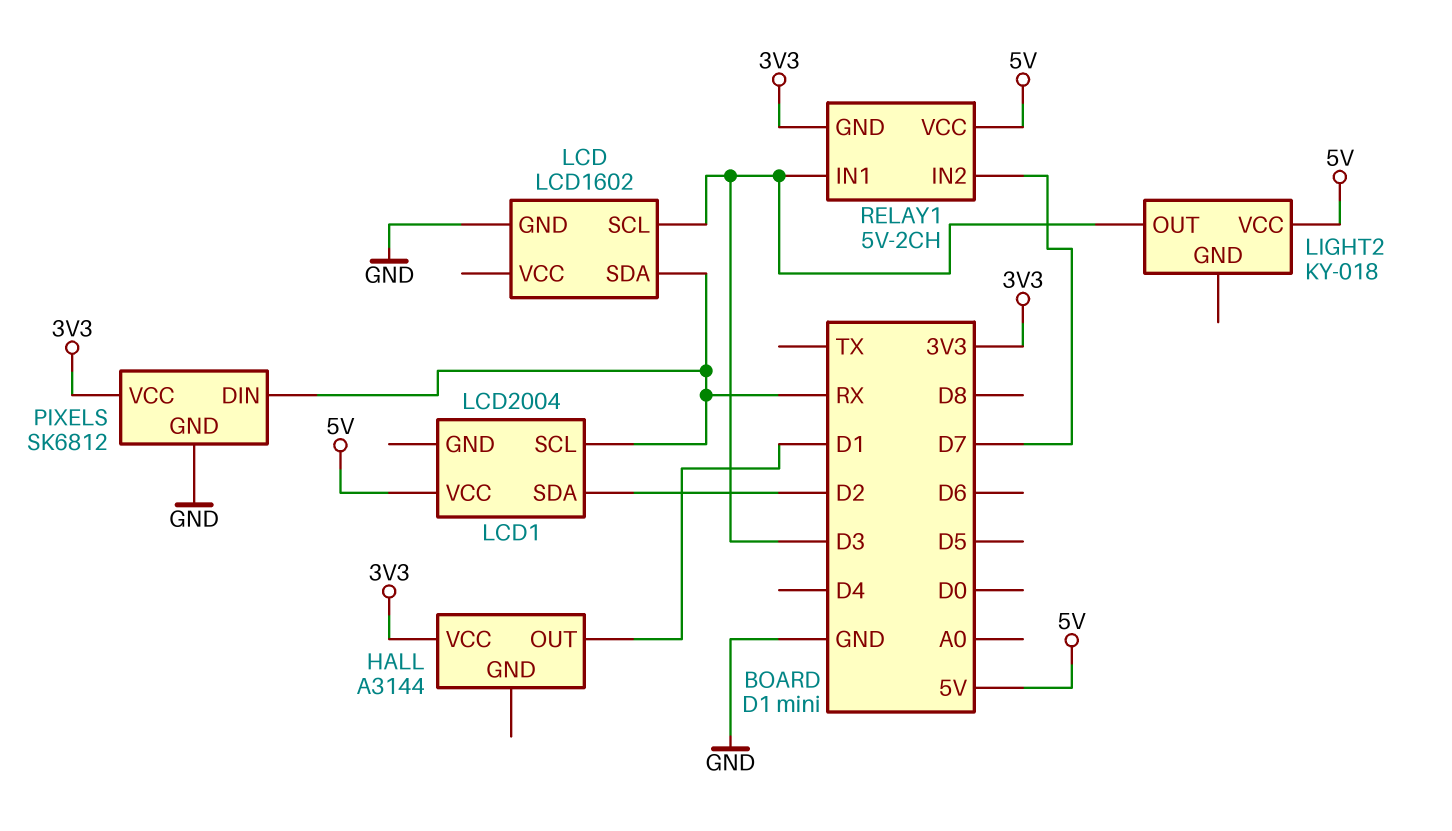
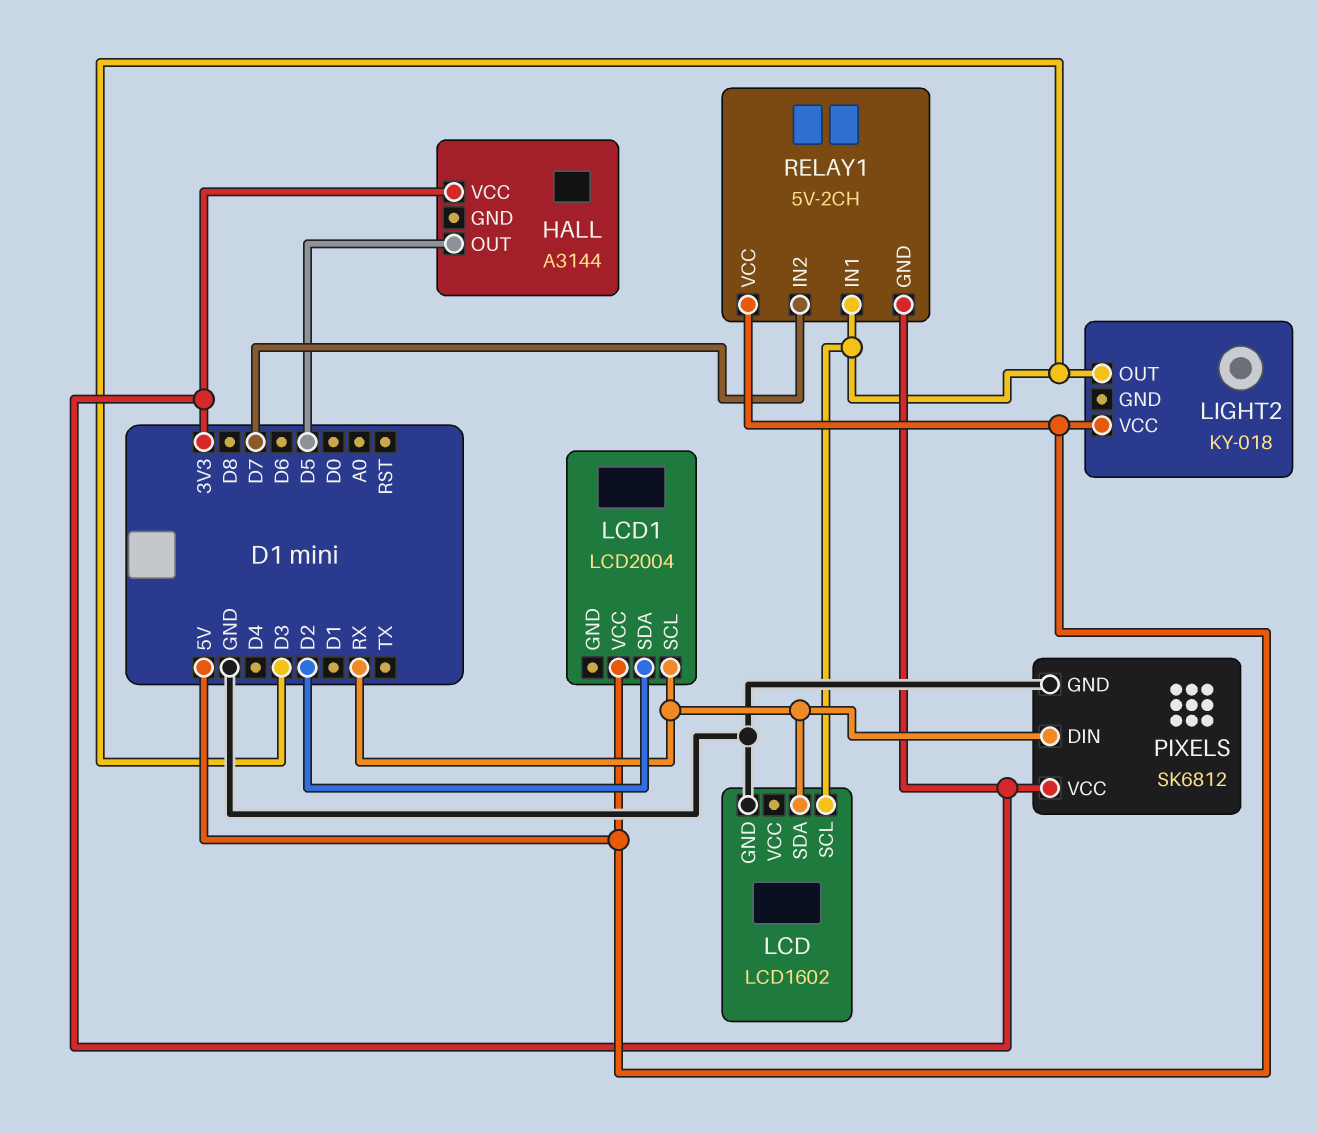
HALL pin OUT: D1 -> D5

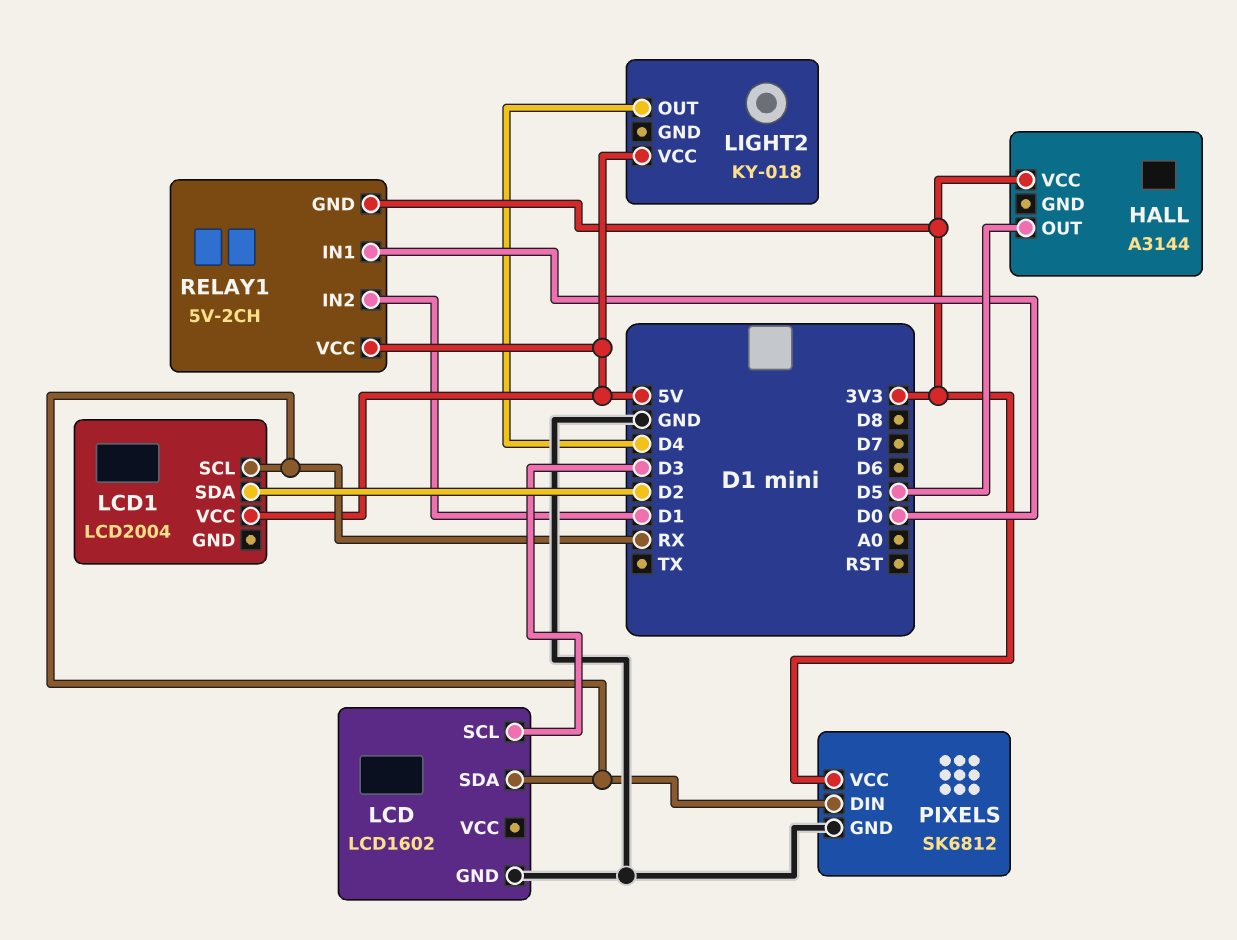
LIGHT2 pin OUT: D3 -> D4
RELAY1 pin IN1: D3 -> D0
RELAY1 pin IN2: D7 -> D1

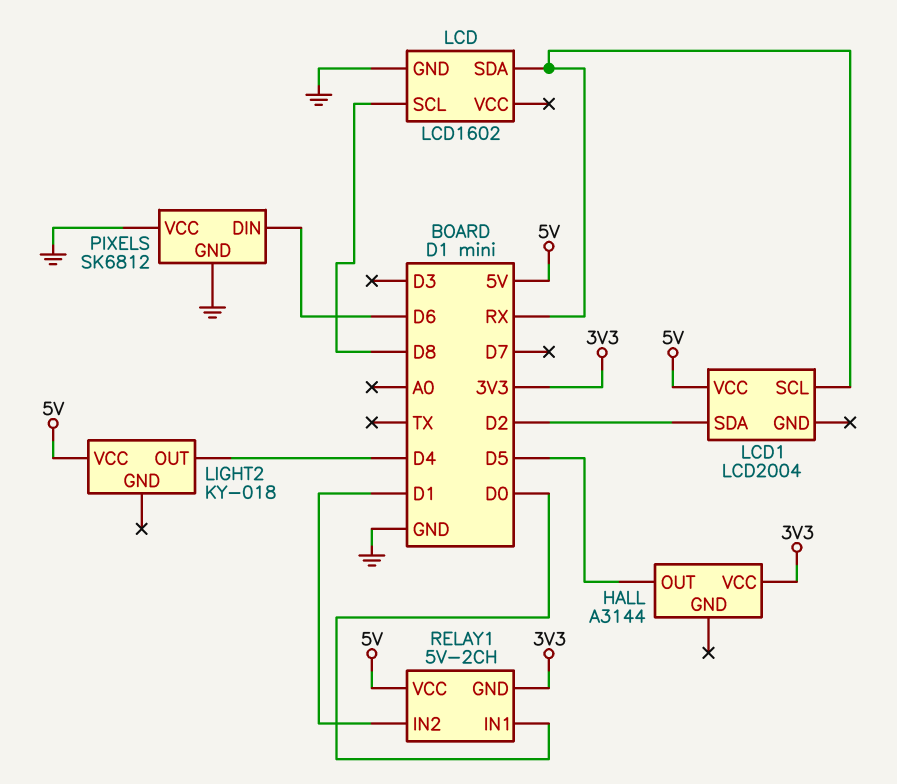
LCD pin SCL: D3 -> D8
PIXELS pin DIN: RX -> D6
PIXELS pin VCC: 3V3 -> GND

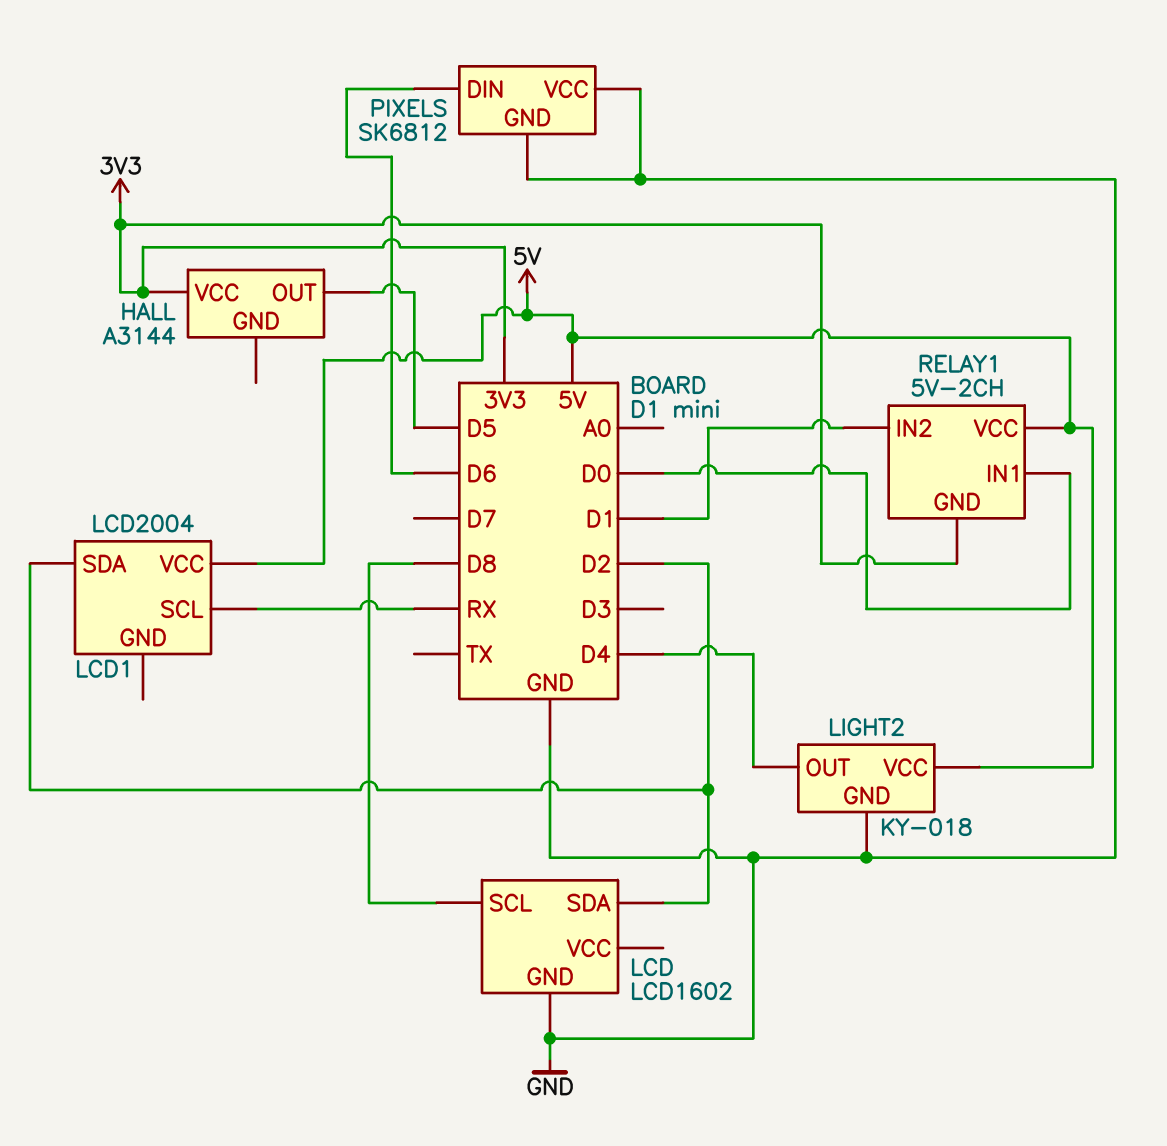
LCD pin SDA: RX -> D2
LIGHT2 pin GND: none -> GND

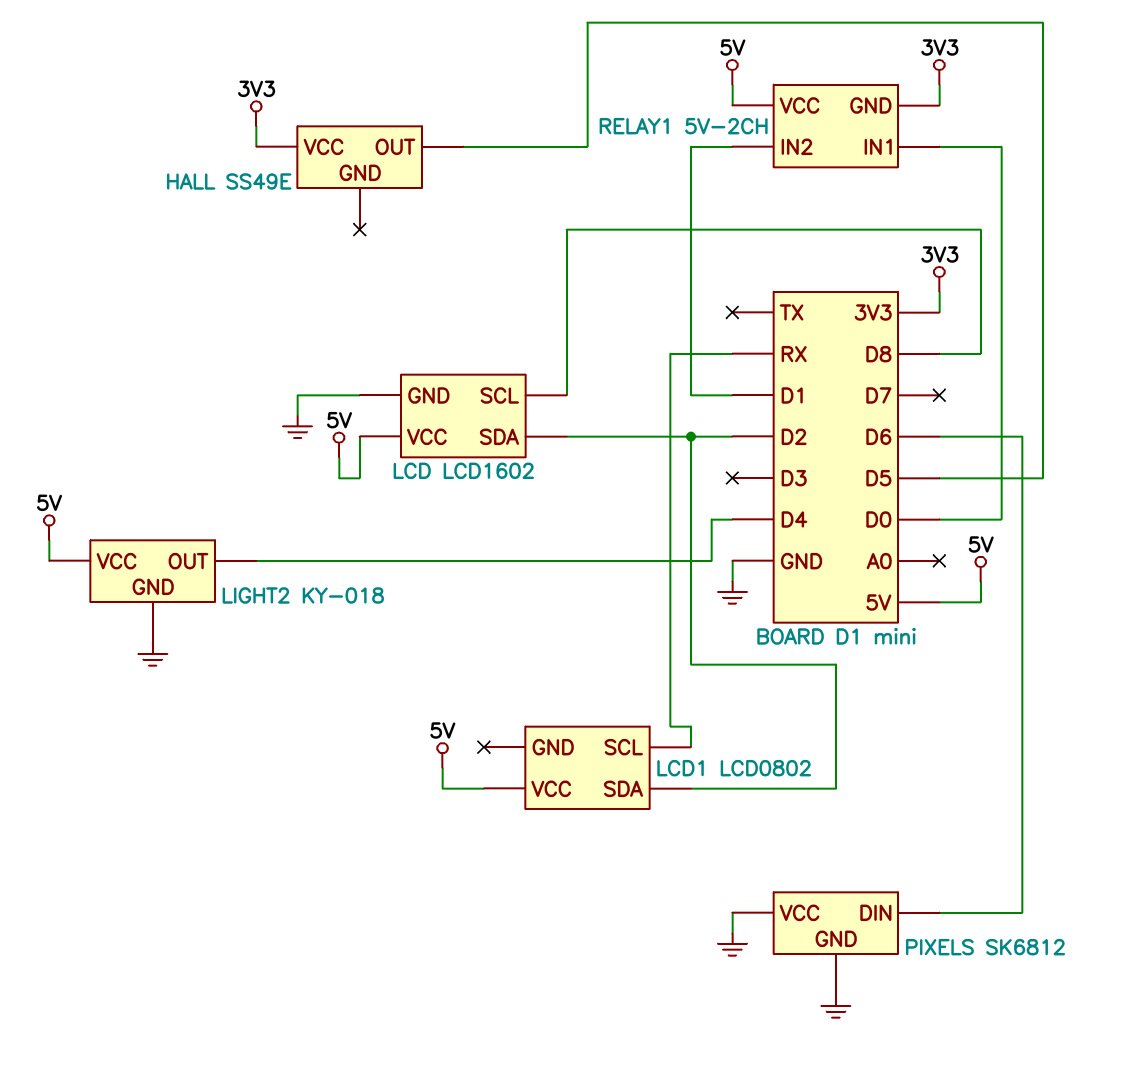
HALL: A3144 -> SS49E
LCD pin VCC: none -> 5V
LCD1: LCD2004 -> LCD0802

